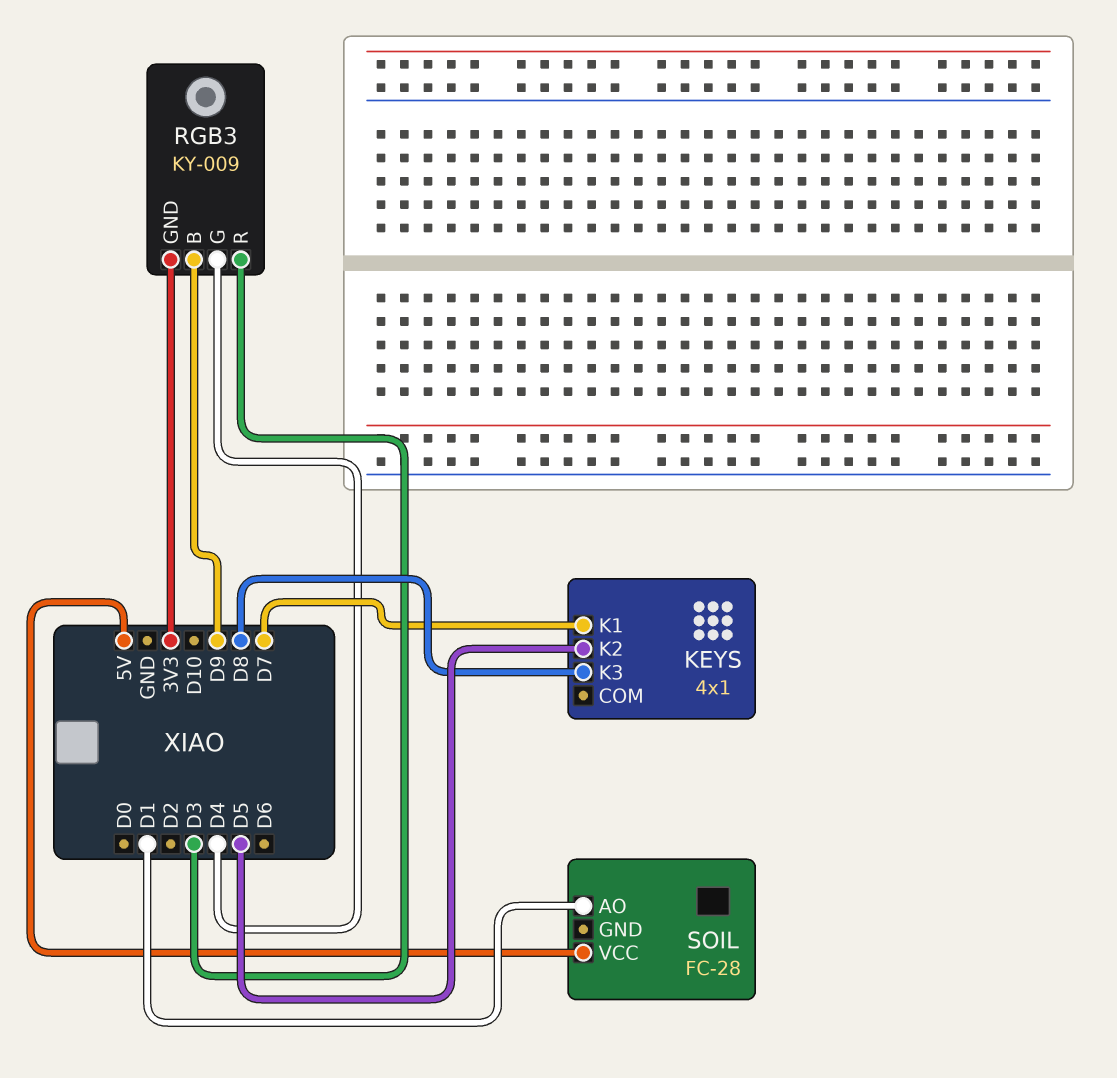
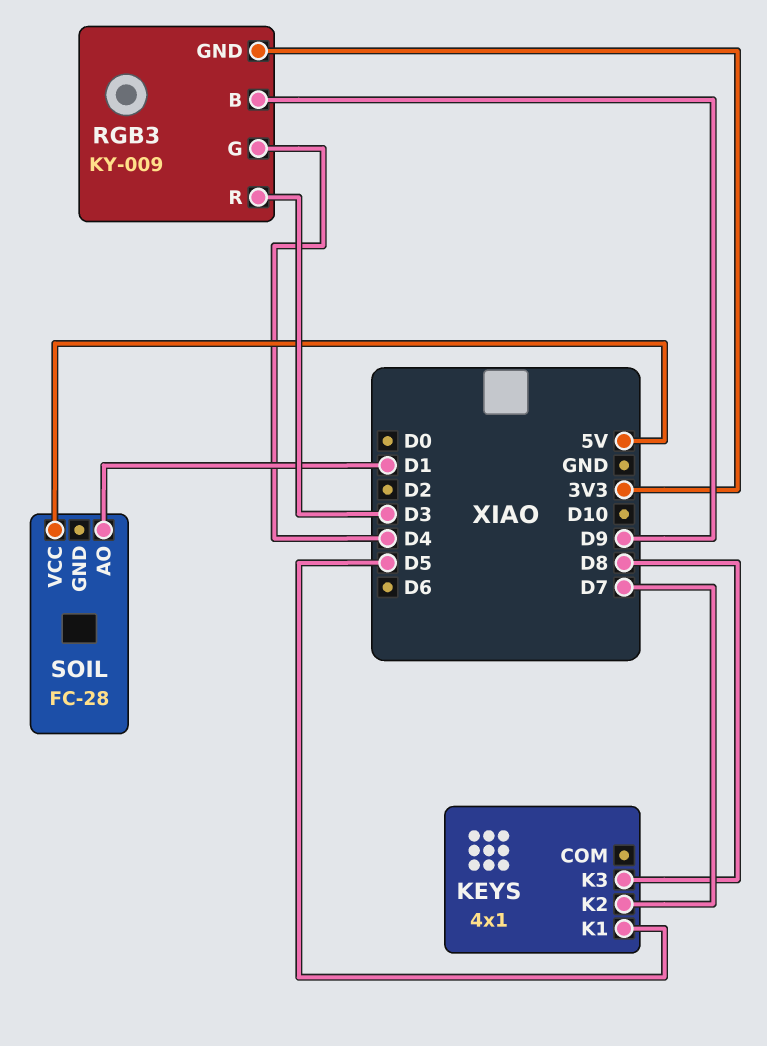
KEYS pin K1: D7 -> D5
KEYS pin K2: D5 -> D7

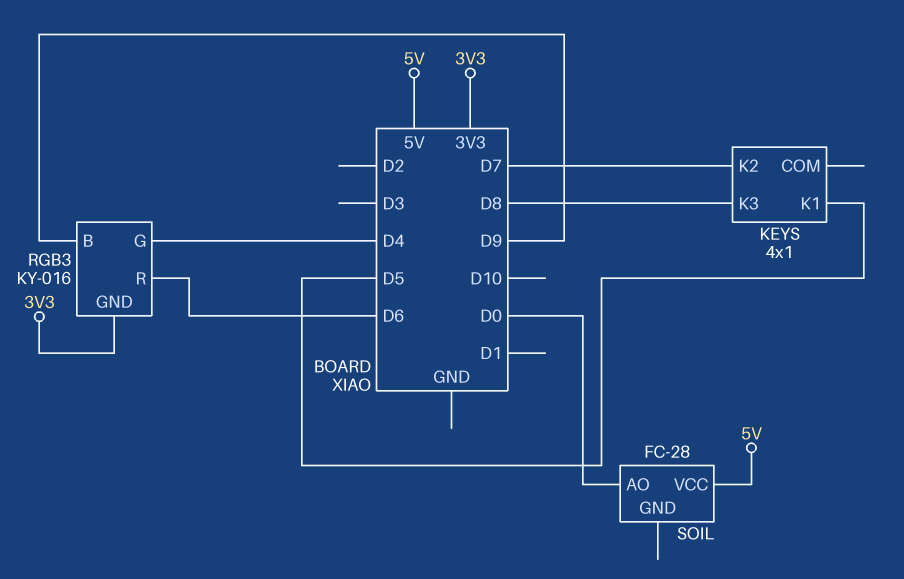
RGB3: KY-009 -> KY-016
RGB3 pin R: D3 -> D6
SOIL pin AO: D1 -> D0

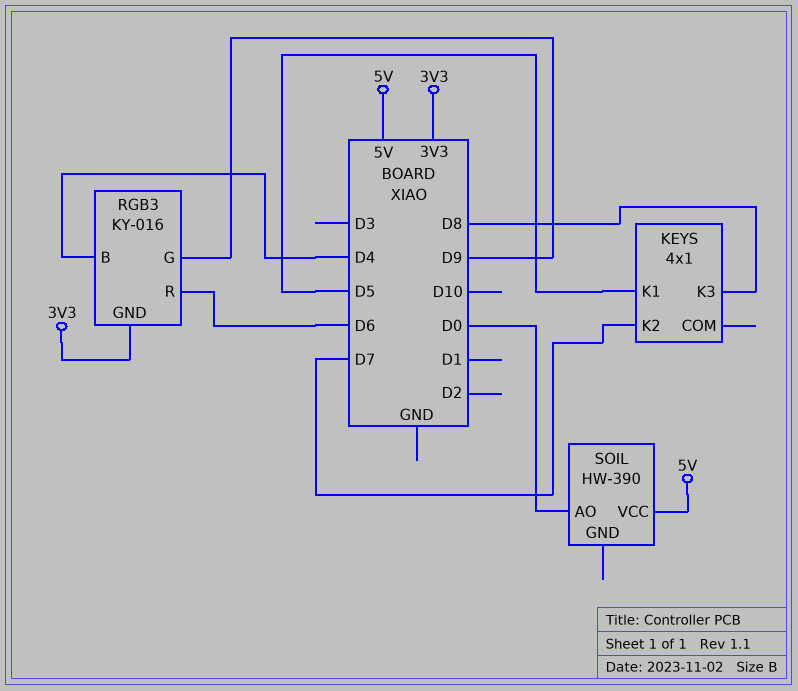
RGB3 pin B: D9 -> D4
RGB3 pin G: D4 -> D9
SOIL: FC-28 -> HW-390

